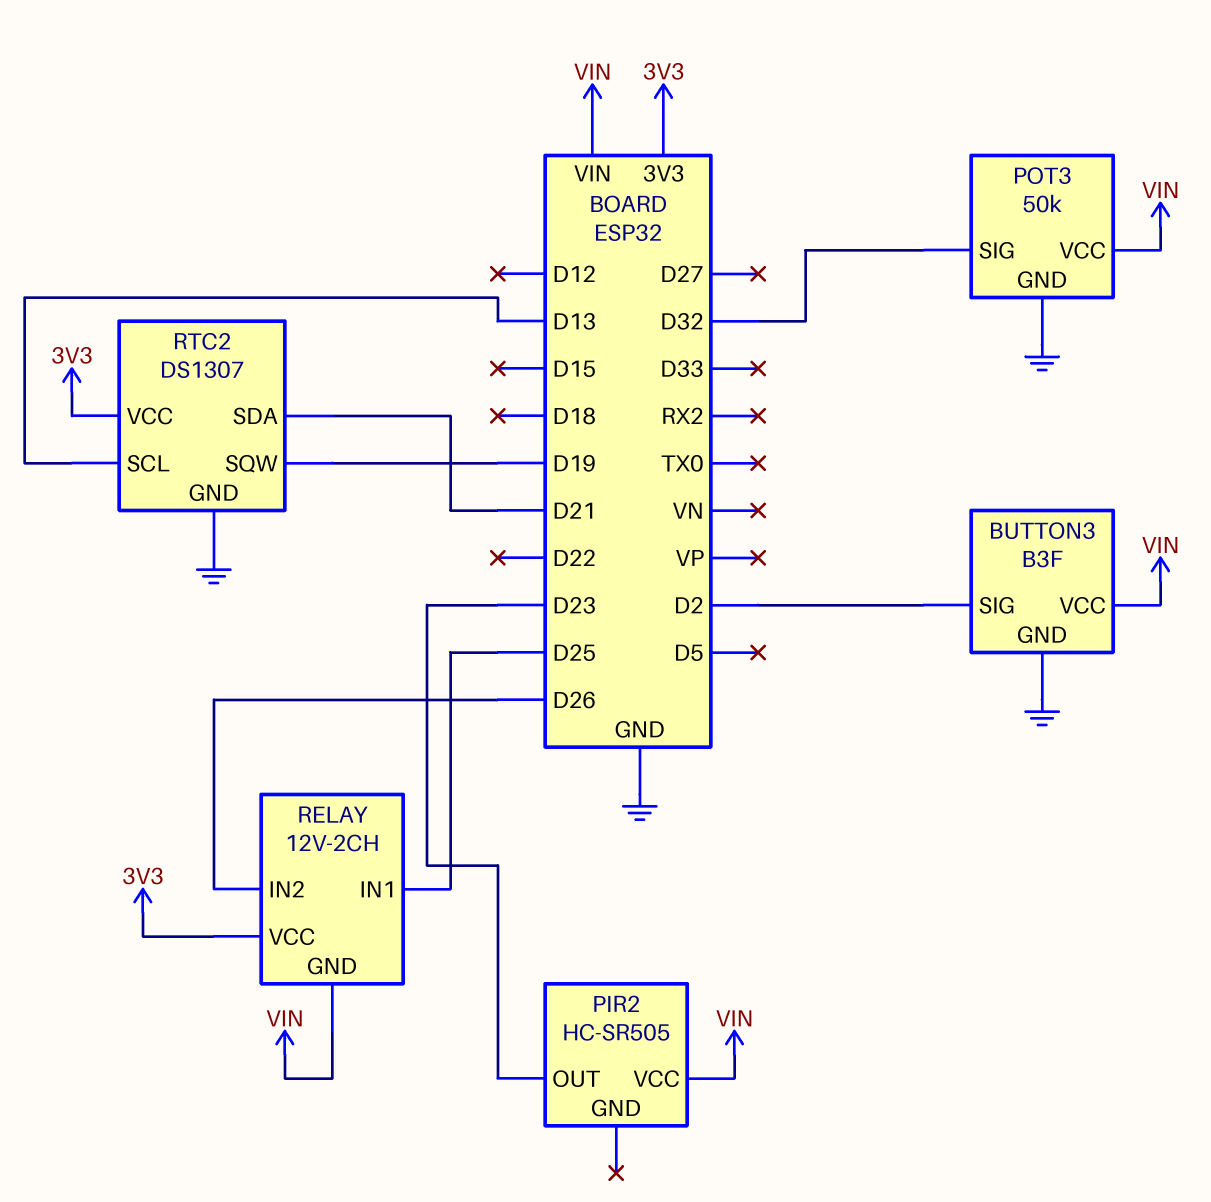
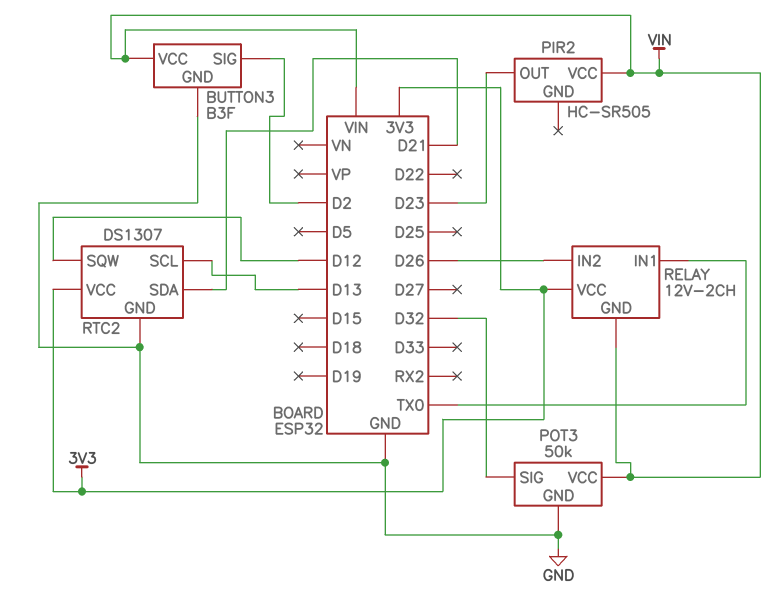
RELAY pin IN1: D25 -> TX0
RTC2 pin SQW: D19 -> D12

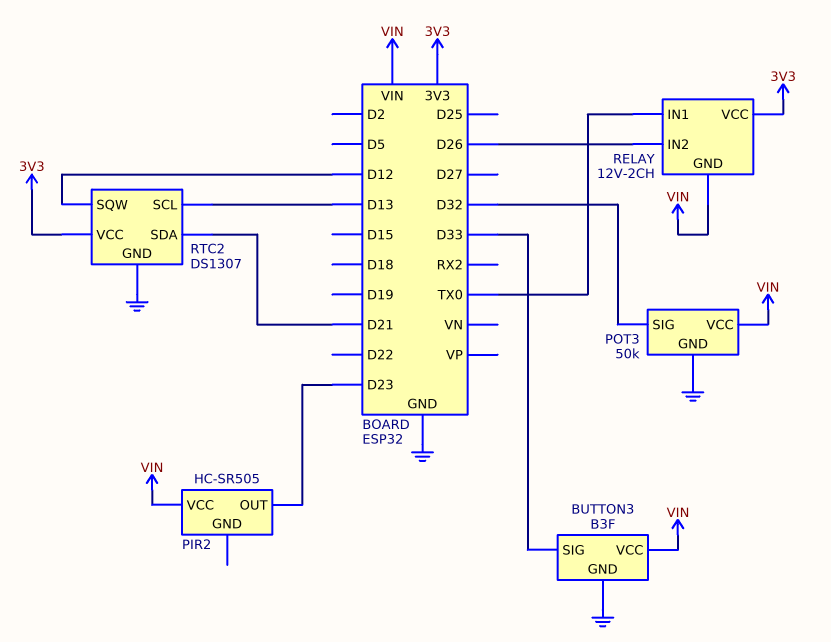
BUTTON3 pin SIG: D2 -> D33

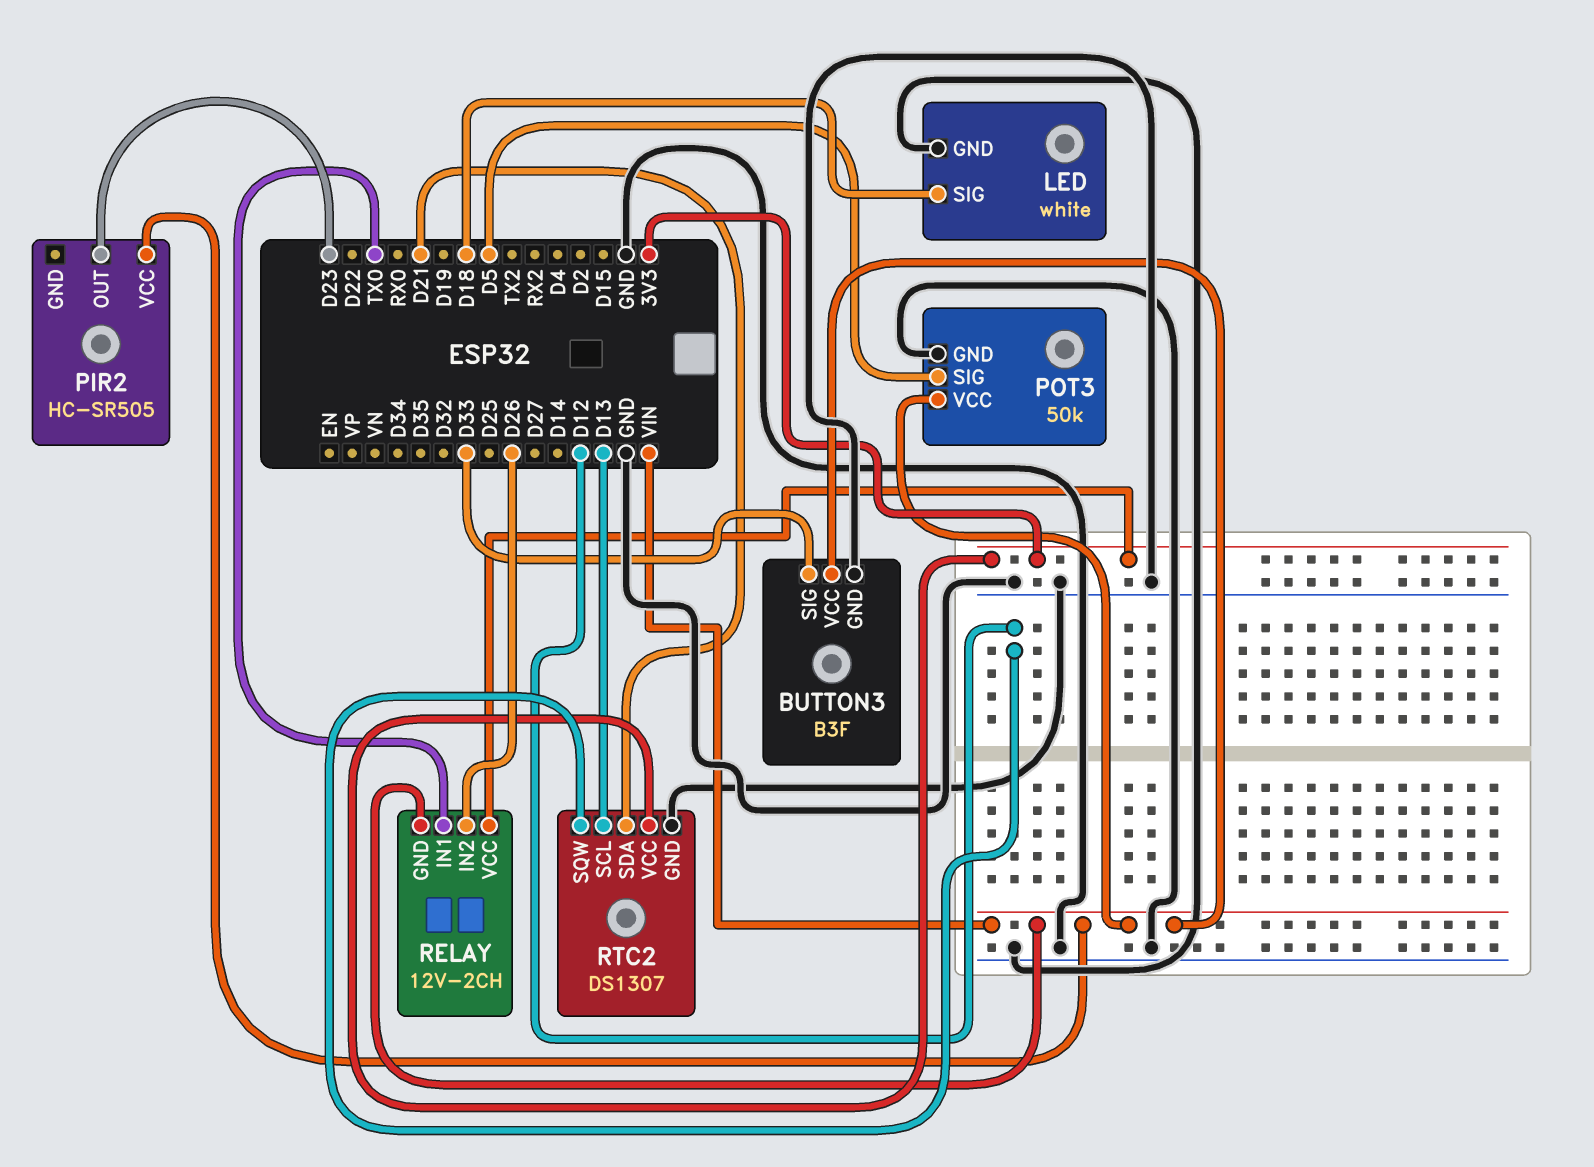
LED: none -> white
LED pin GND: none -> GND
LED pin SIG: none -> D18
POT3 pin SIG: D32 -> D5

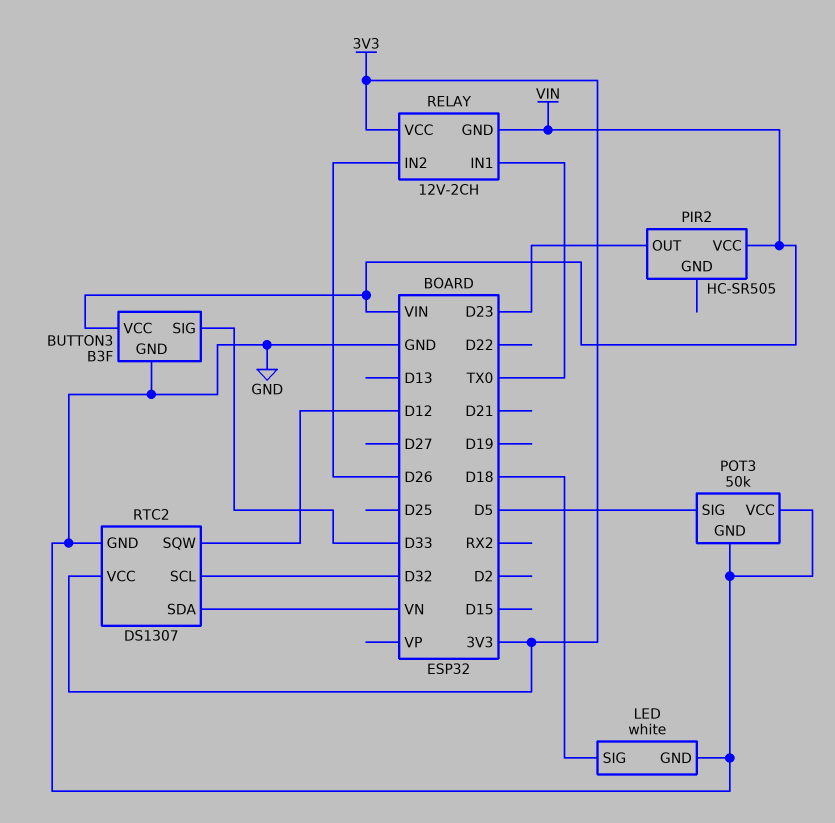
POT3 pin VCC: VIN -> GND
RTC2 pin SCL: D13 -> D32
RTC2 pin SDA: D21 -> VN

